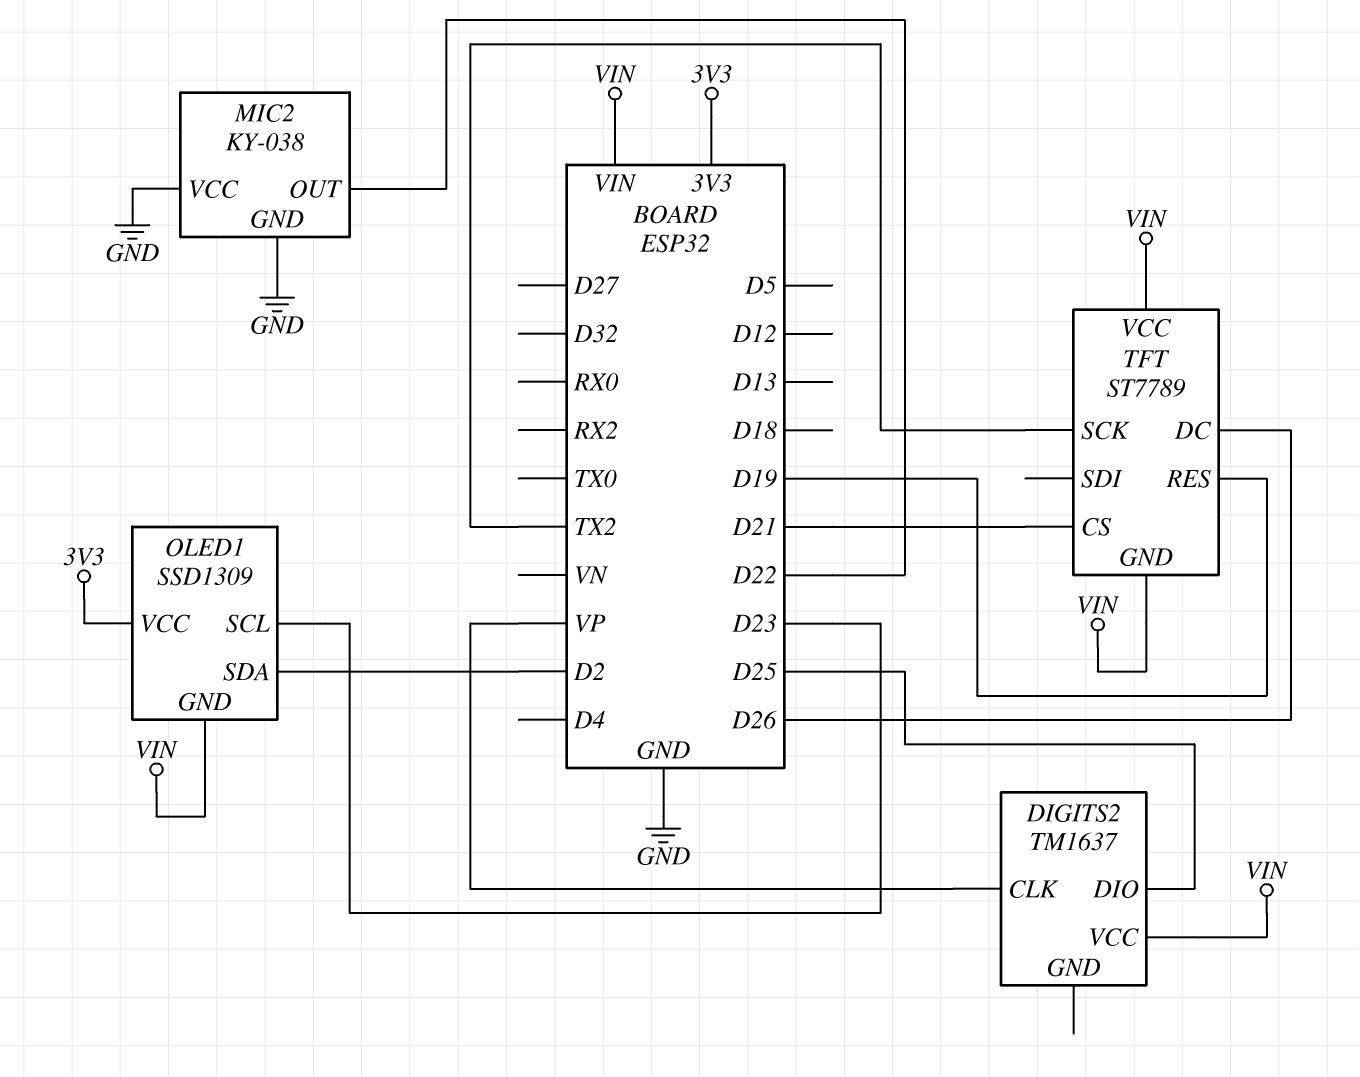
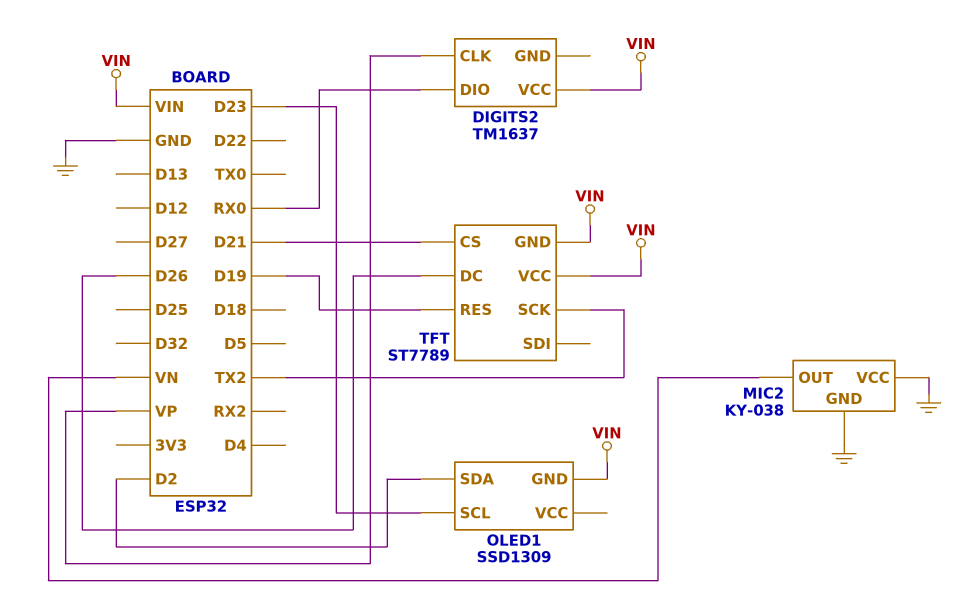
DIGITS2 pin DIO: D25 -> RX0
MIC2 pin OUT: D22 -> VN
OLED1 pin VCC: 3V3 -> none

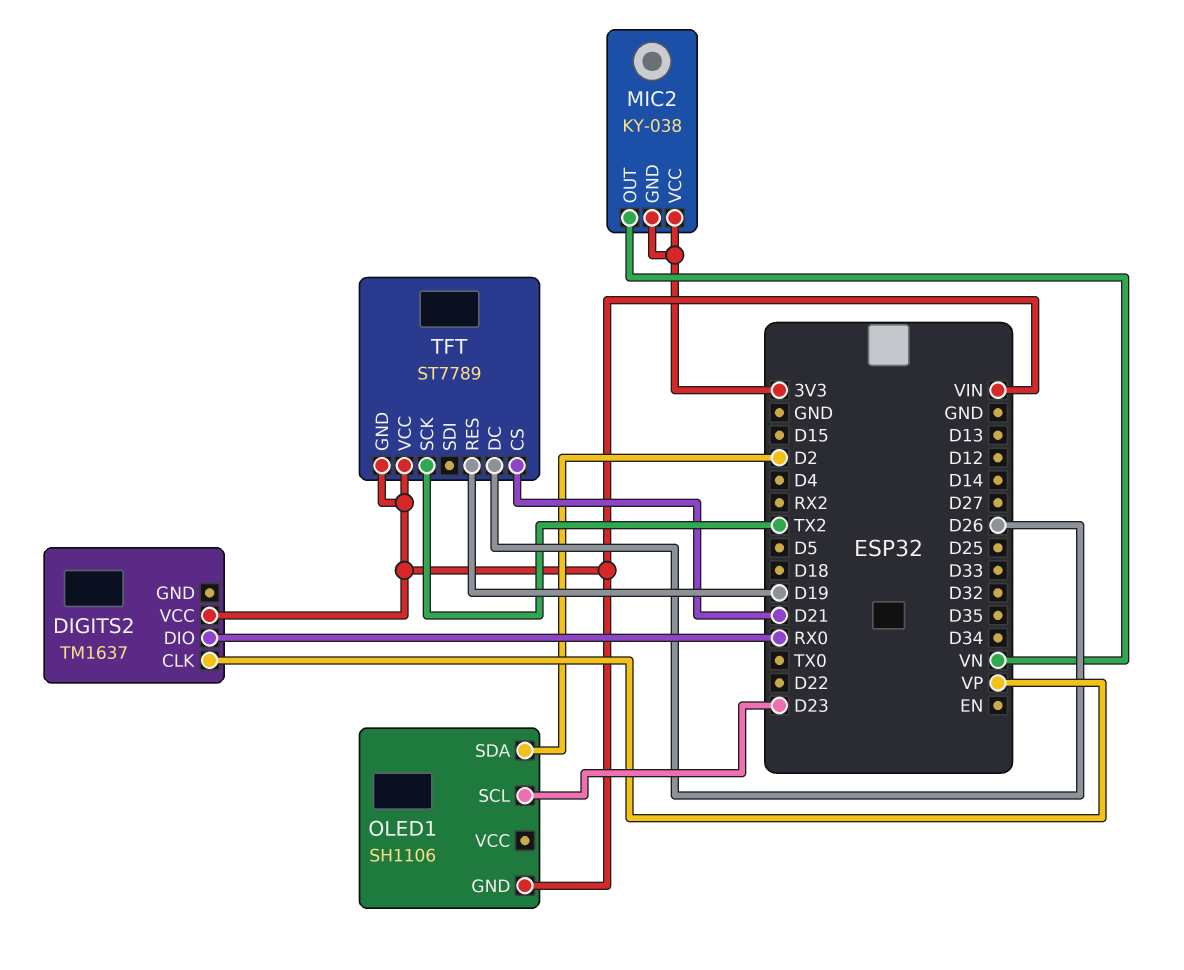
MIC2 pin GND: GND -> 3V3
MIC2 pin VCC: GND -> 3V3
OLED1: SSD1309 -> SH1106

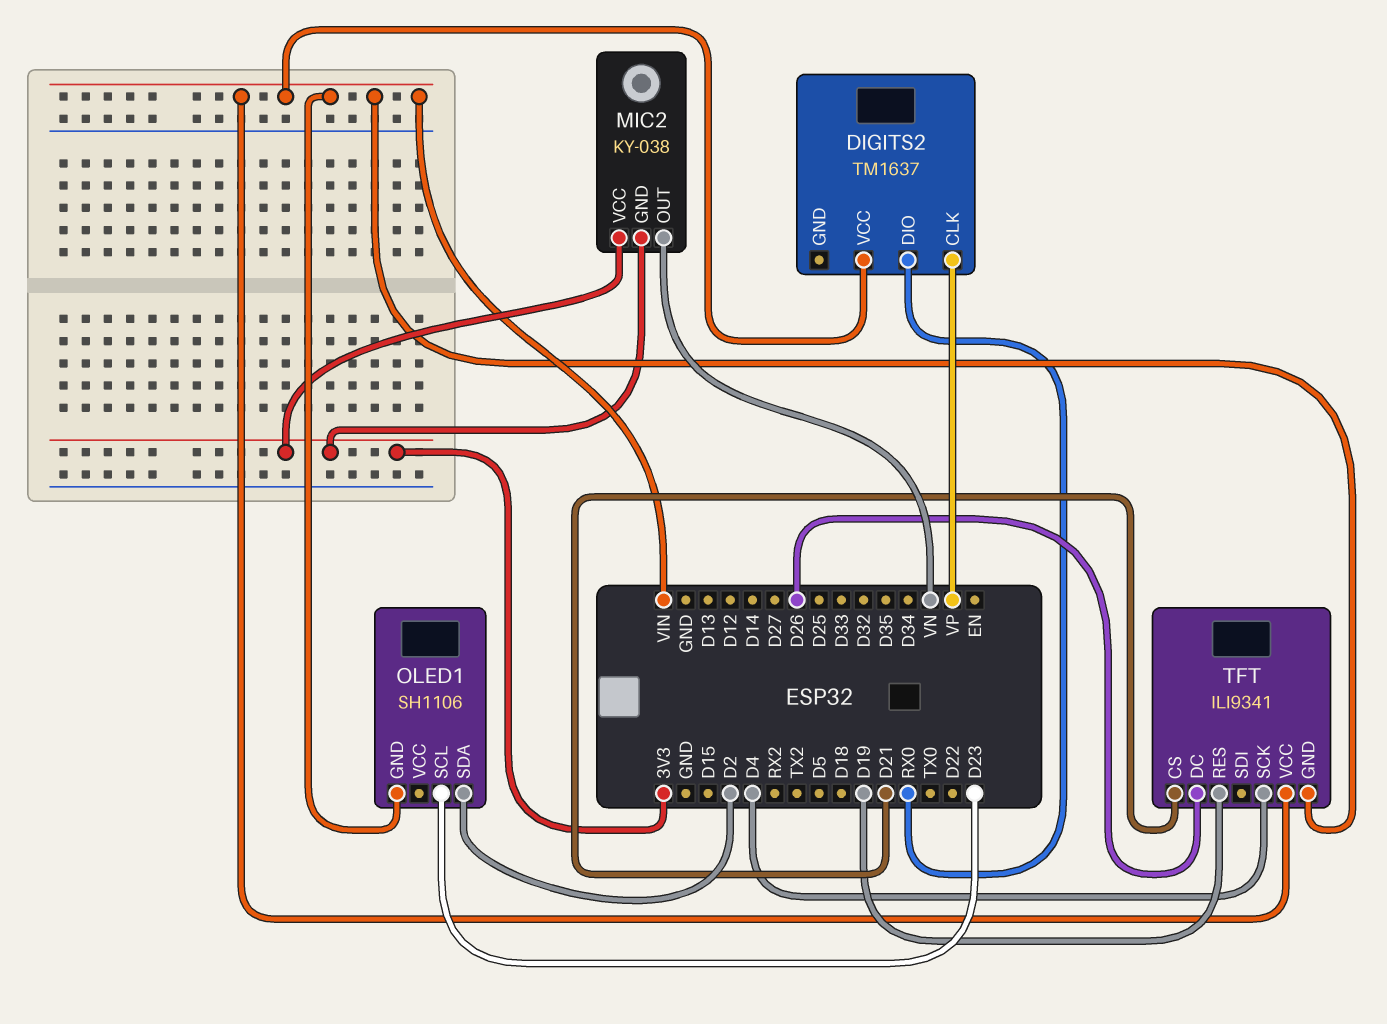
TFT: ST7789 -> ILI9341
TFT pin SCK: TX2 -> D4

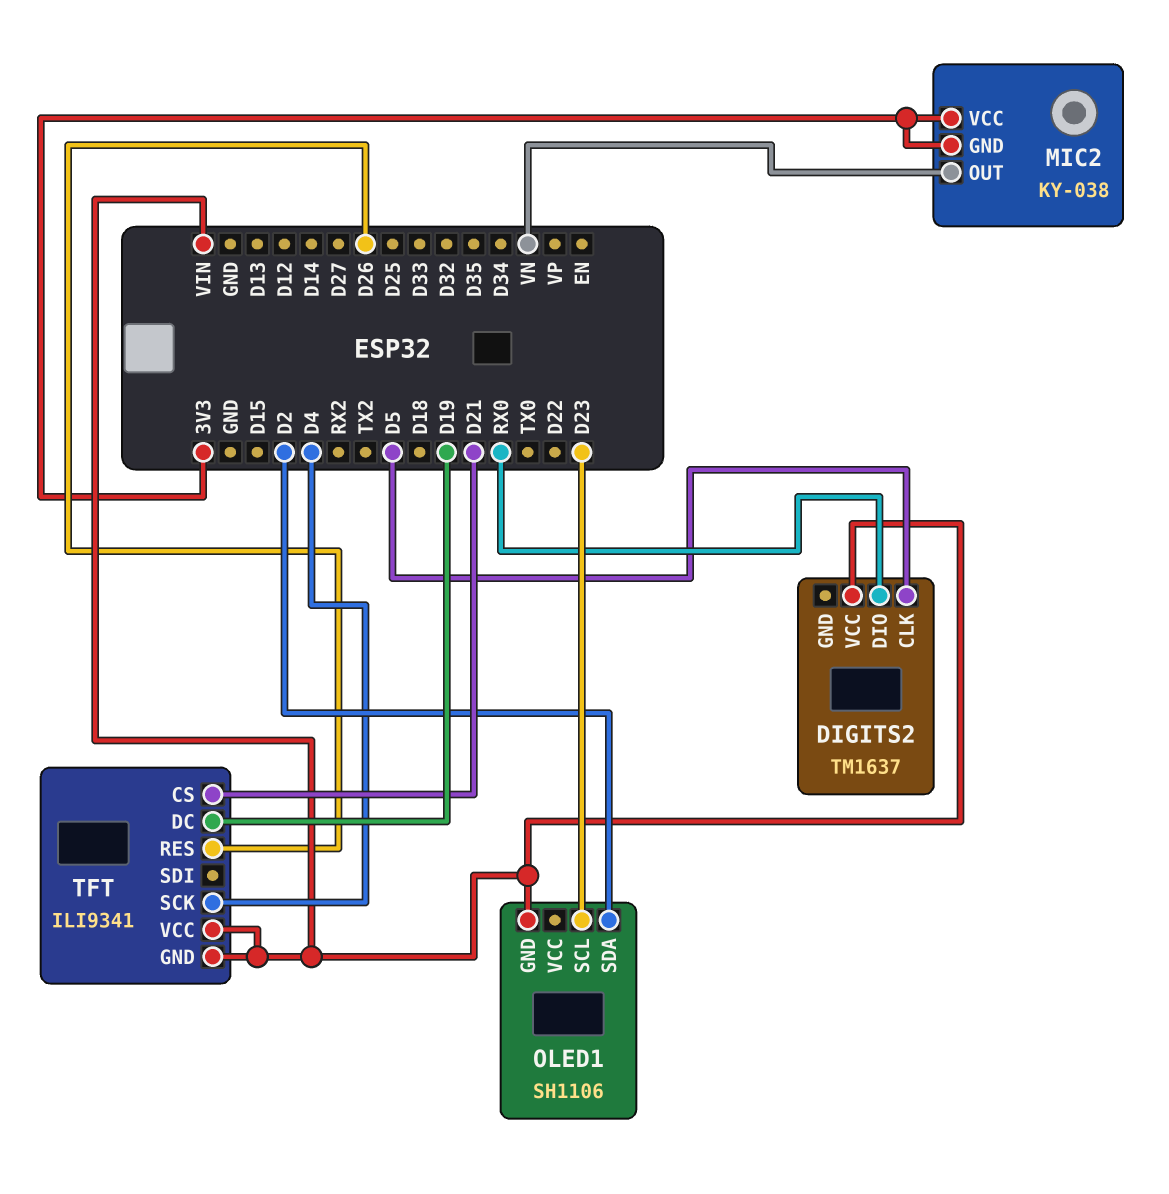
DIGITS2 pin CLK: VP -> D5
TFT pin DC: D26 -> D19
TFT pin RES: D19 -> D26

